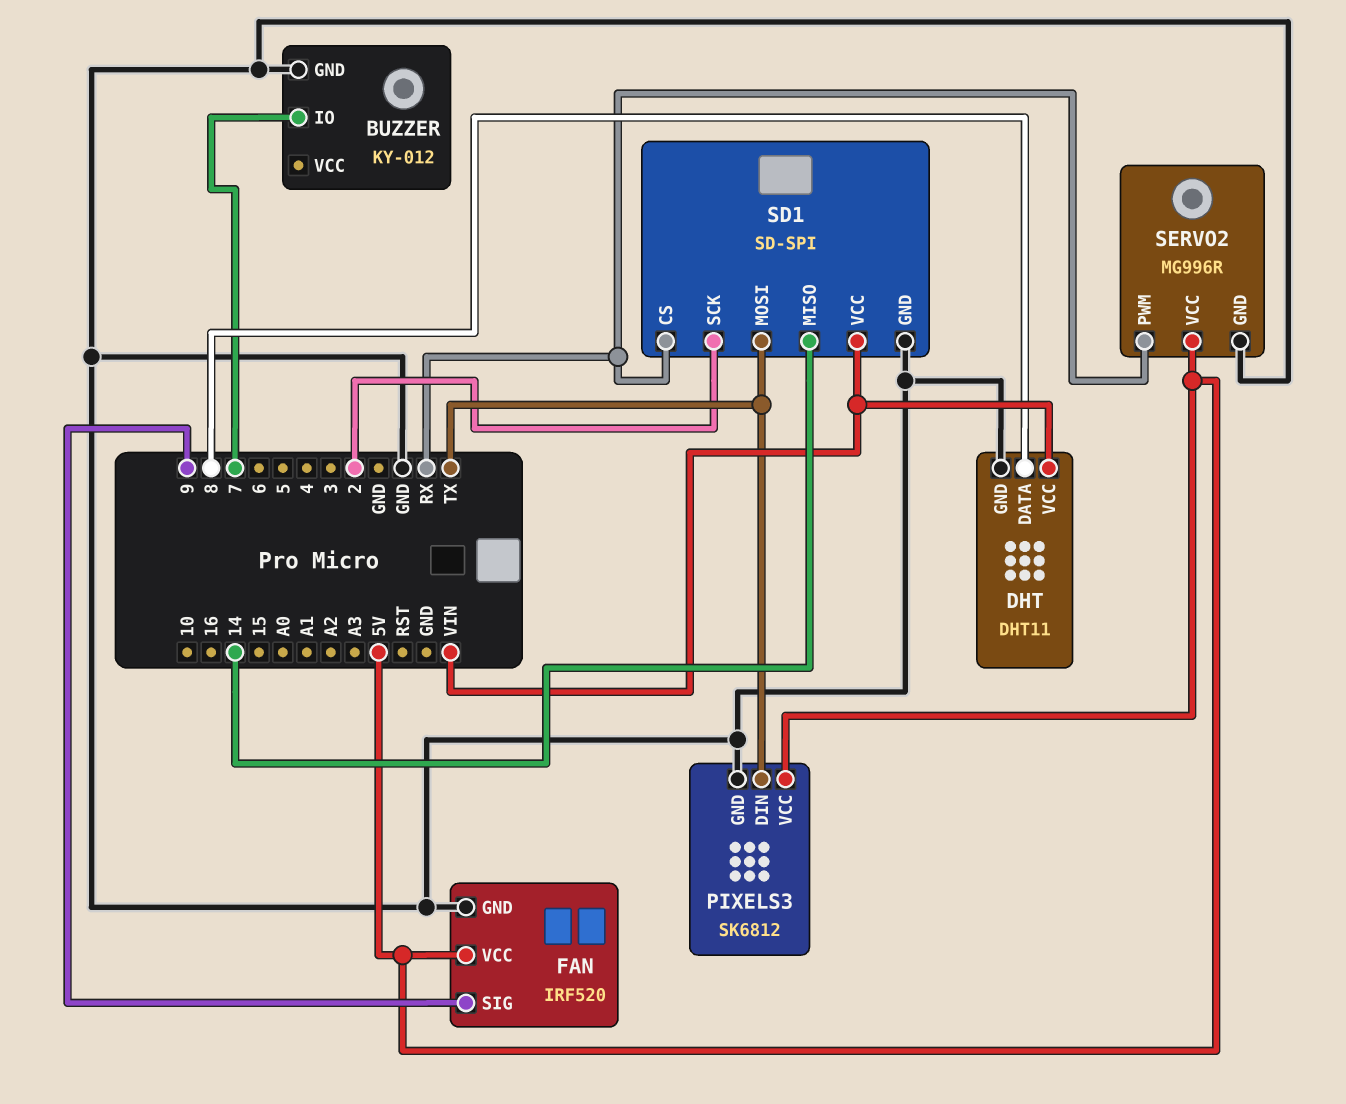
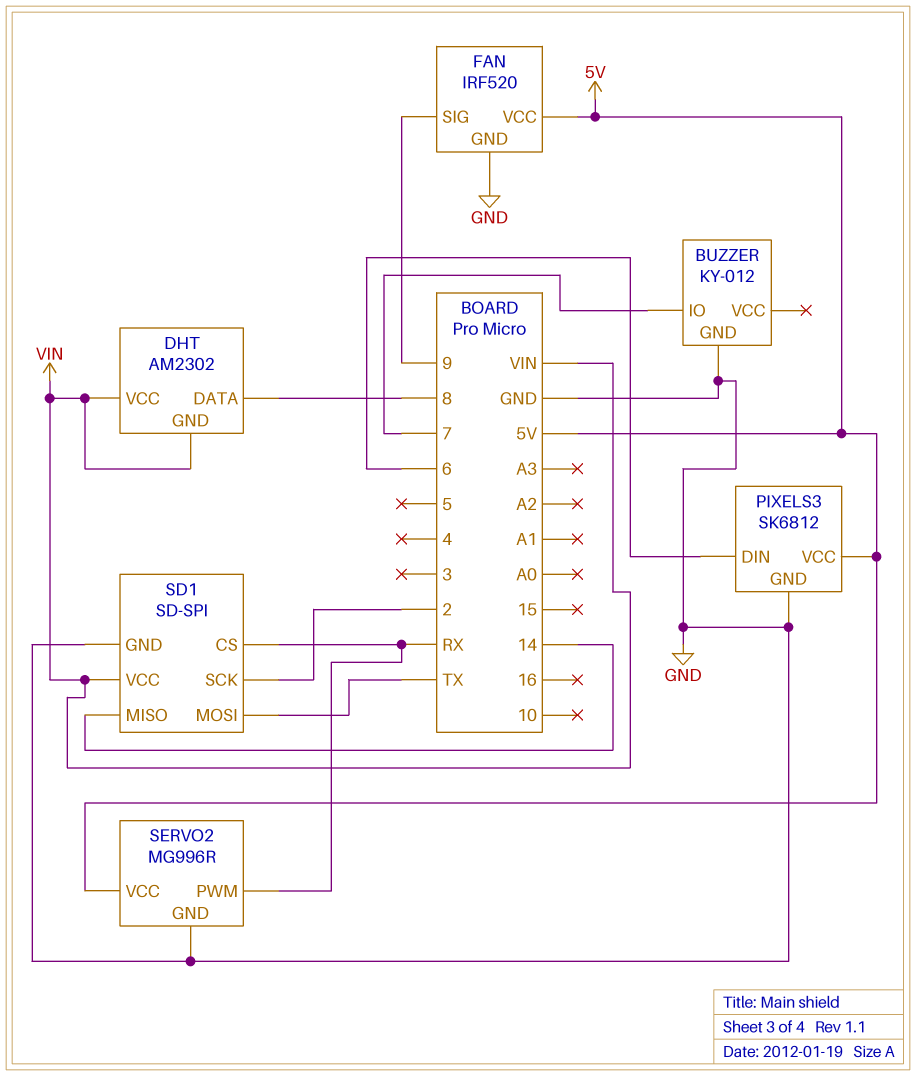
DHT: DHT11 -> AM2302
DHT pin GND: GND -> VIN
PIXELS3 pin DIN: TX -> 6

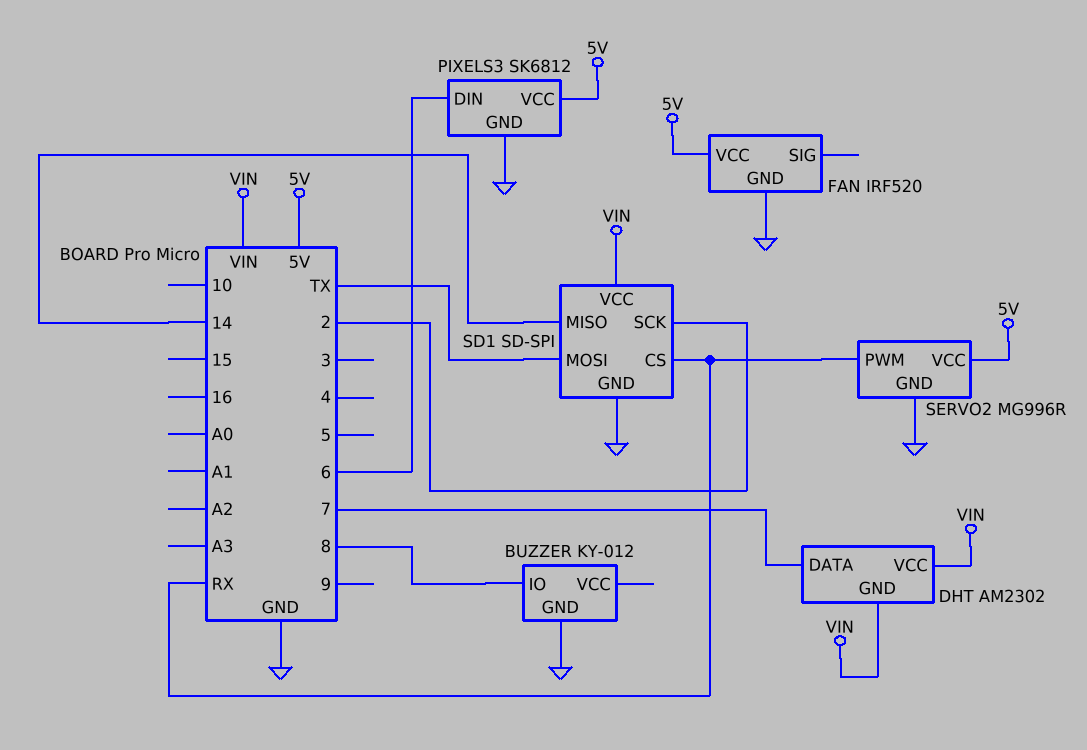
BUZZER pin IO: 7 -> 8
DHT pin DATA: 8 -> 7
FAN pin SIG: 9 -> none

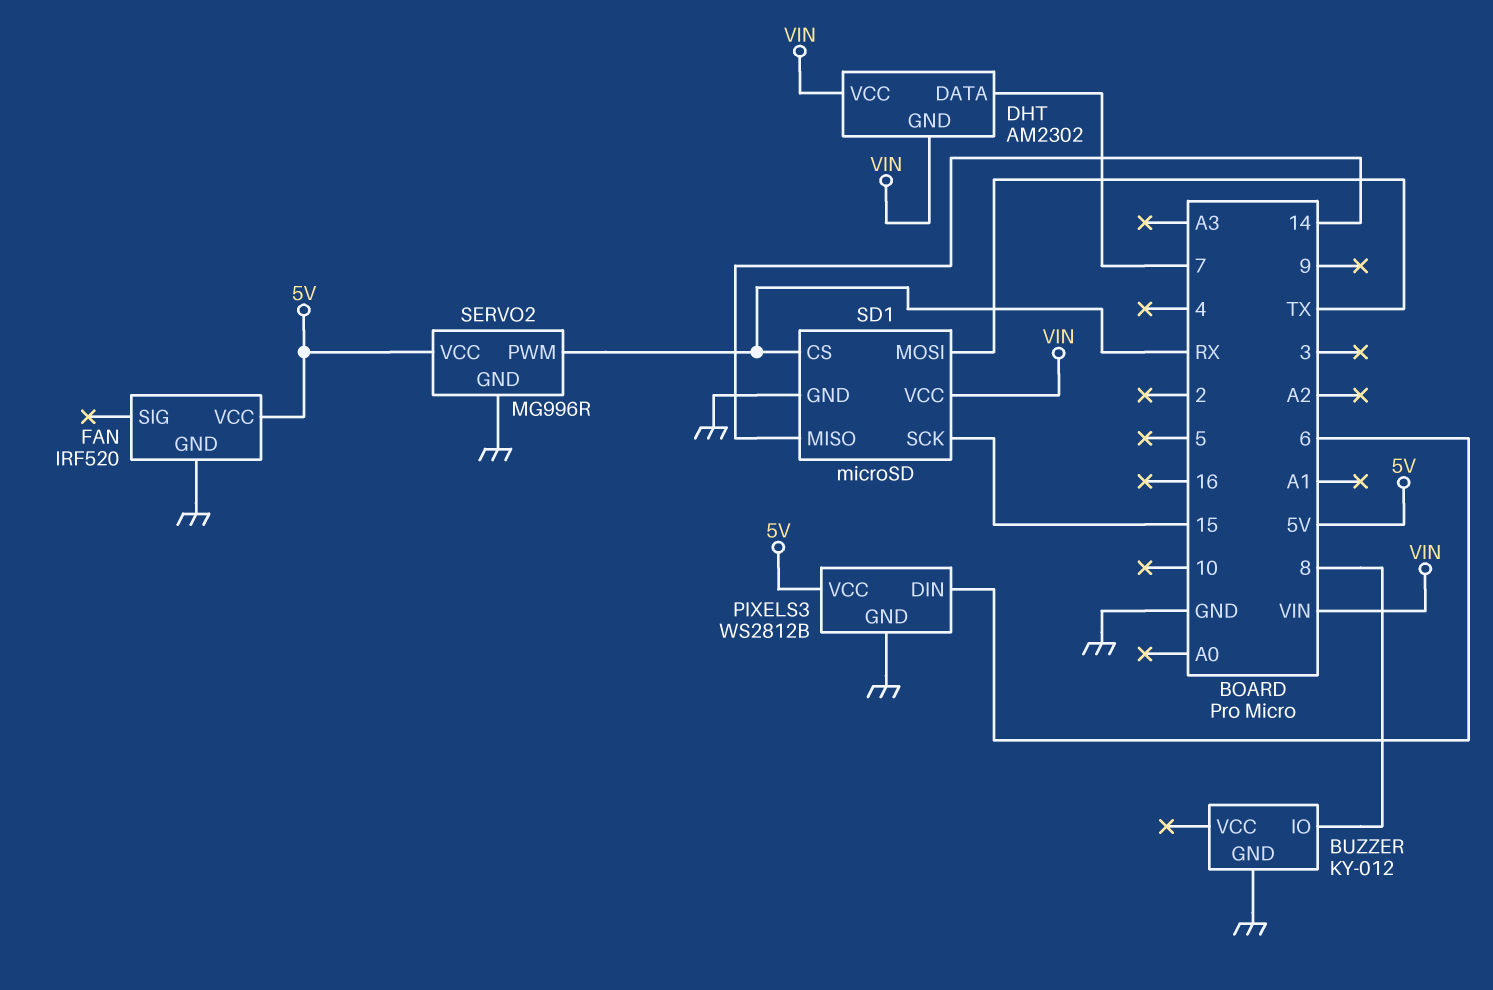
PIXELS3: SK6812 -> WS2812B
SD1: SD-SPI -> microSD
SD1 pin SCK: 2 -> 15

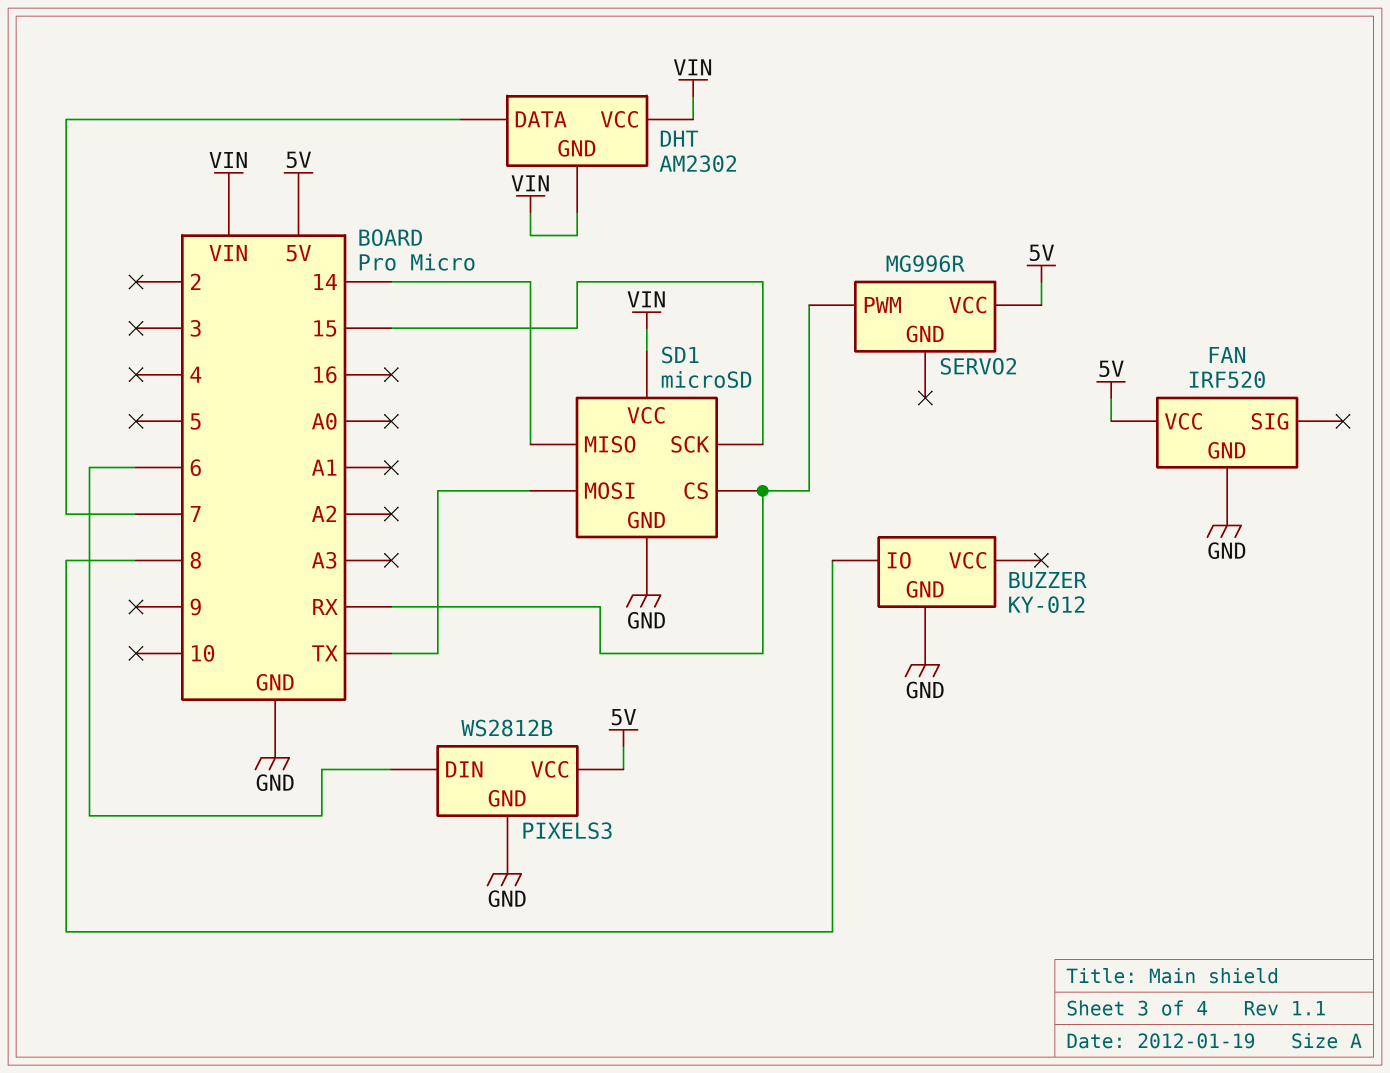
SERVO2 pin GND: GND -> none

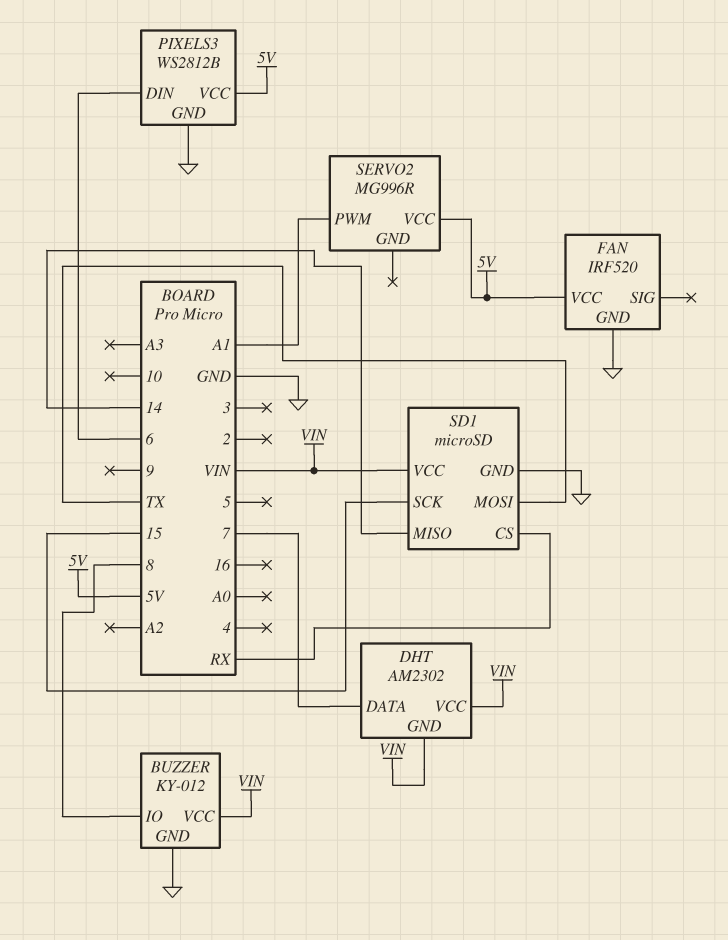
BUZZER pin VCC: none -> VIN
SERVO2 pin PWM: RX -> A1

